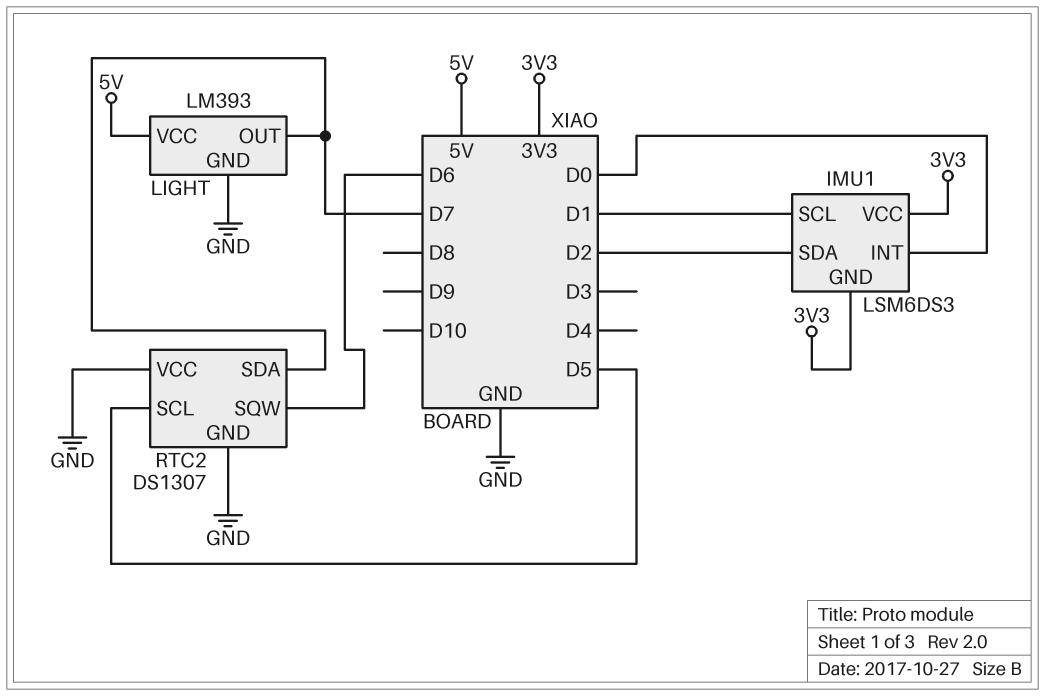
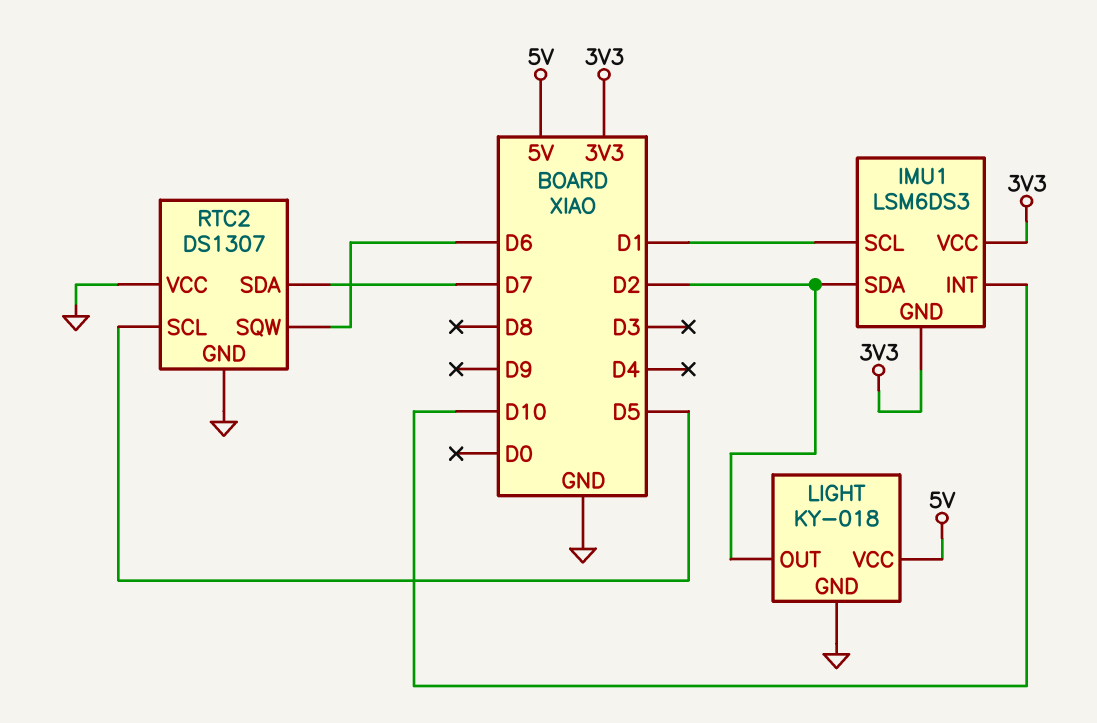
IMU1 pin INT: D0 -> D10
LIGHT: LM393 -> KY-018
LIGHT pin OUT: D7 -> D2

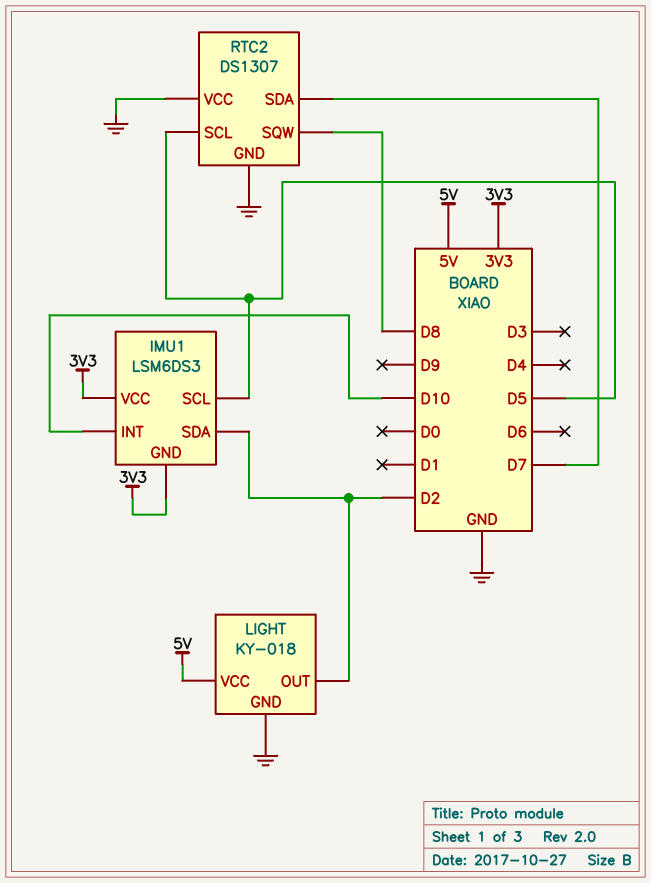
IMU1 pin SCL: D1 -> D5
RTC2 pin SQW: D6 -> D8

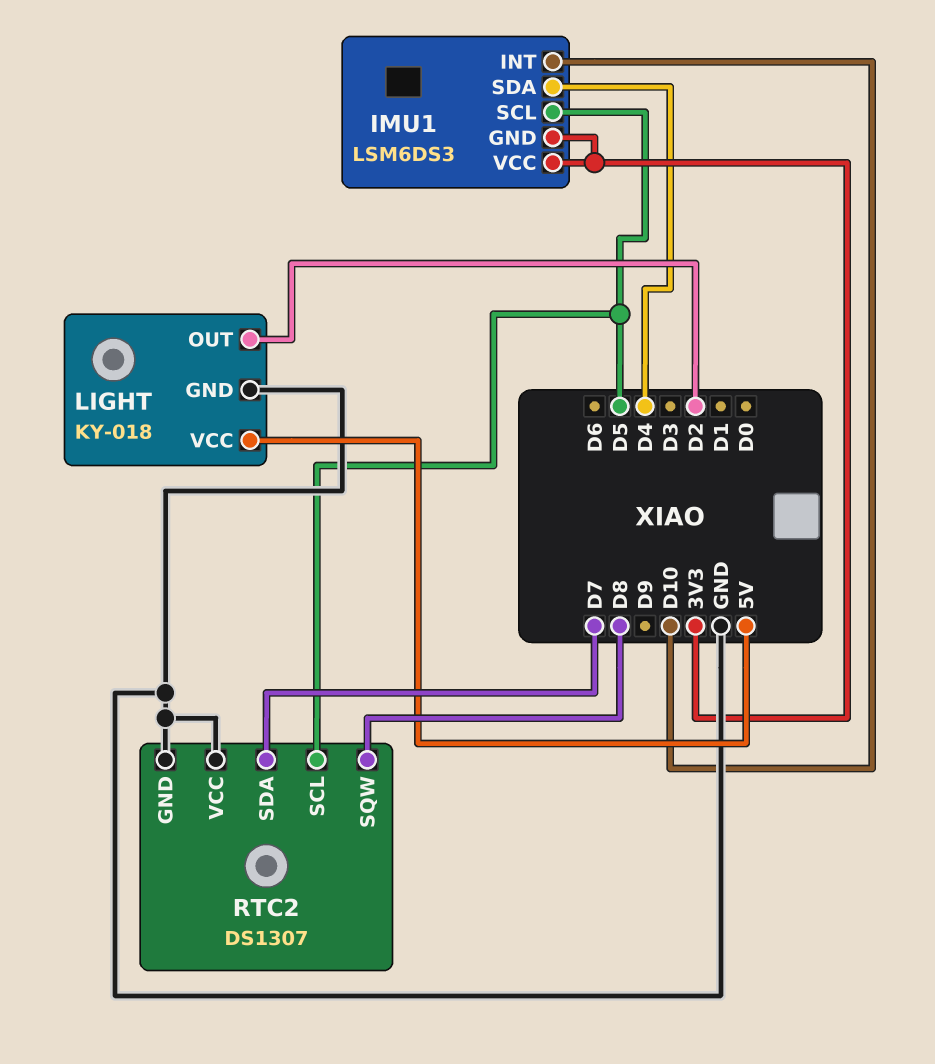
IMU1 pin SDA: D2 -> D4

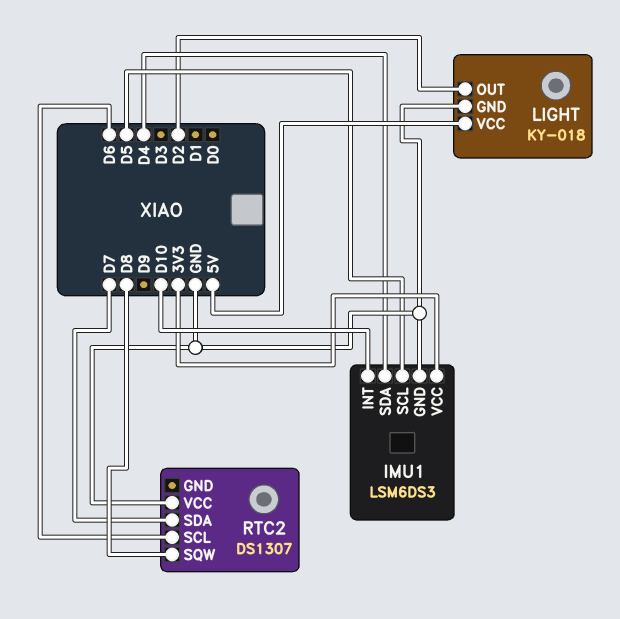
IMU1 pin GND: 3V3 -> GND
RTC2 pin GND: GND -> none
RTC2 pin SCL: D5 -> D6

